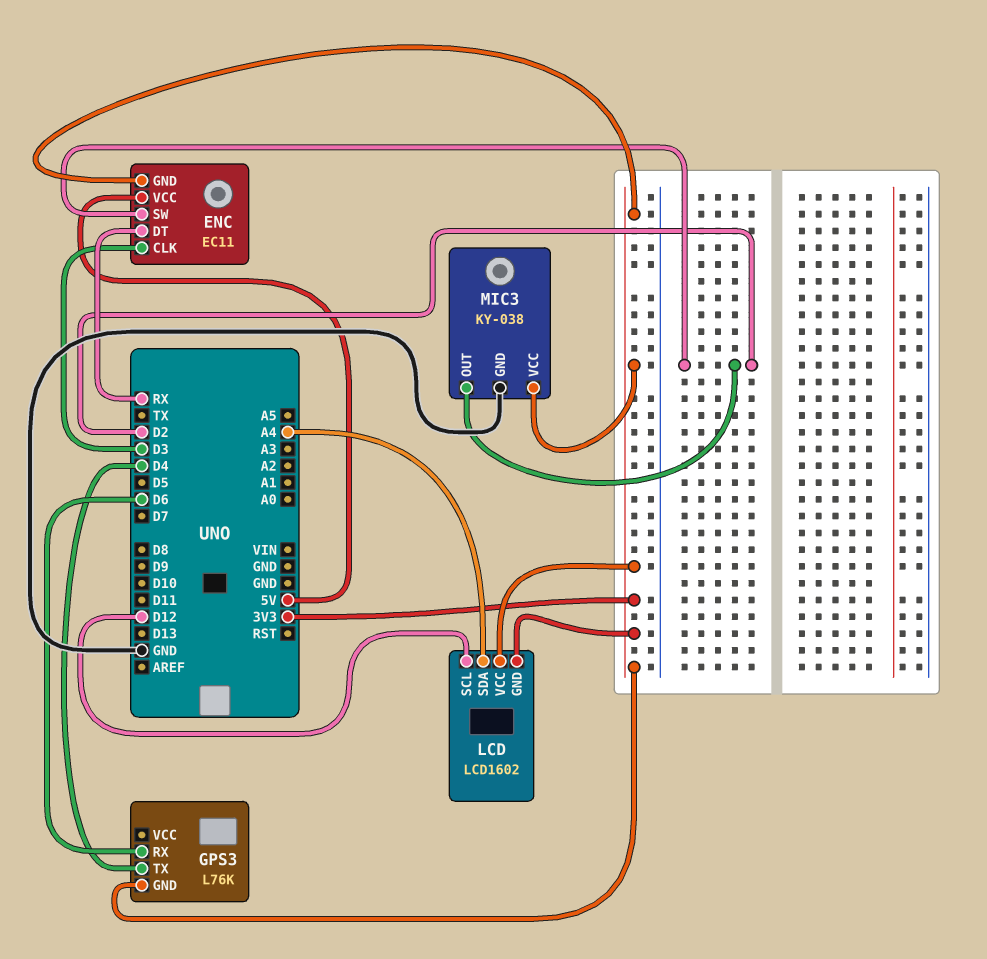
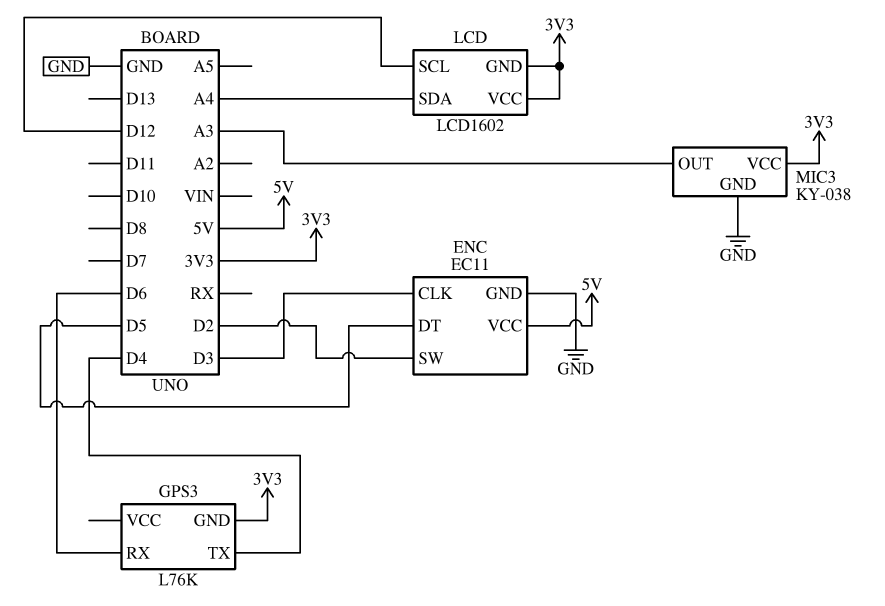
ENC pin DT: RX -> D5
ENC pin GND: 3V3 -> GND
MIC3 pin OUT: D2 -> A3

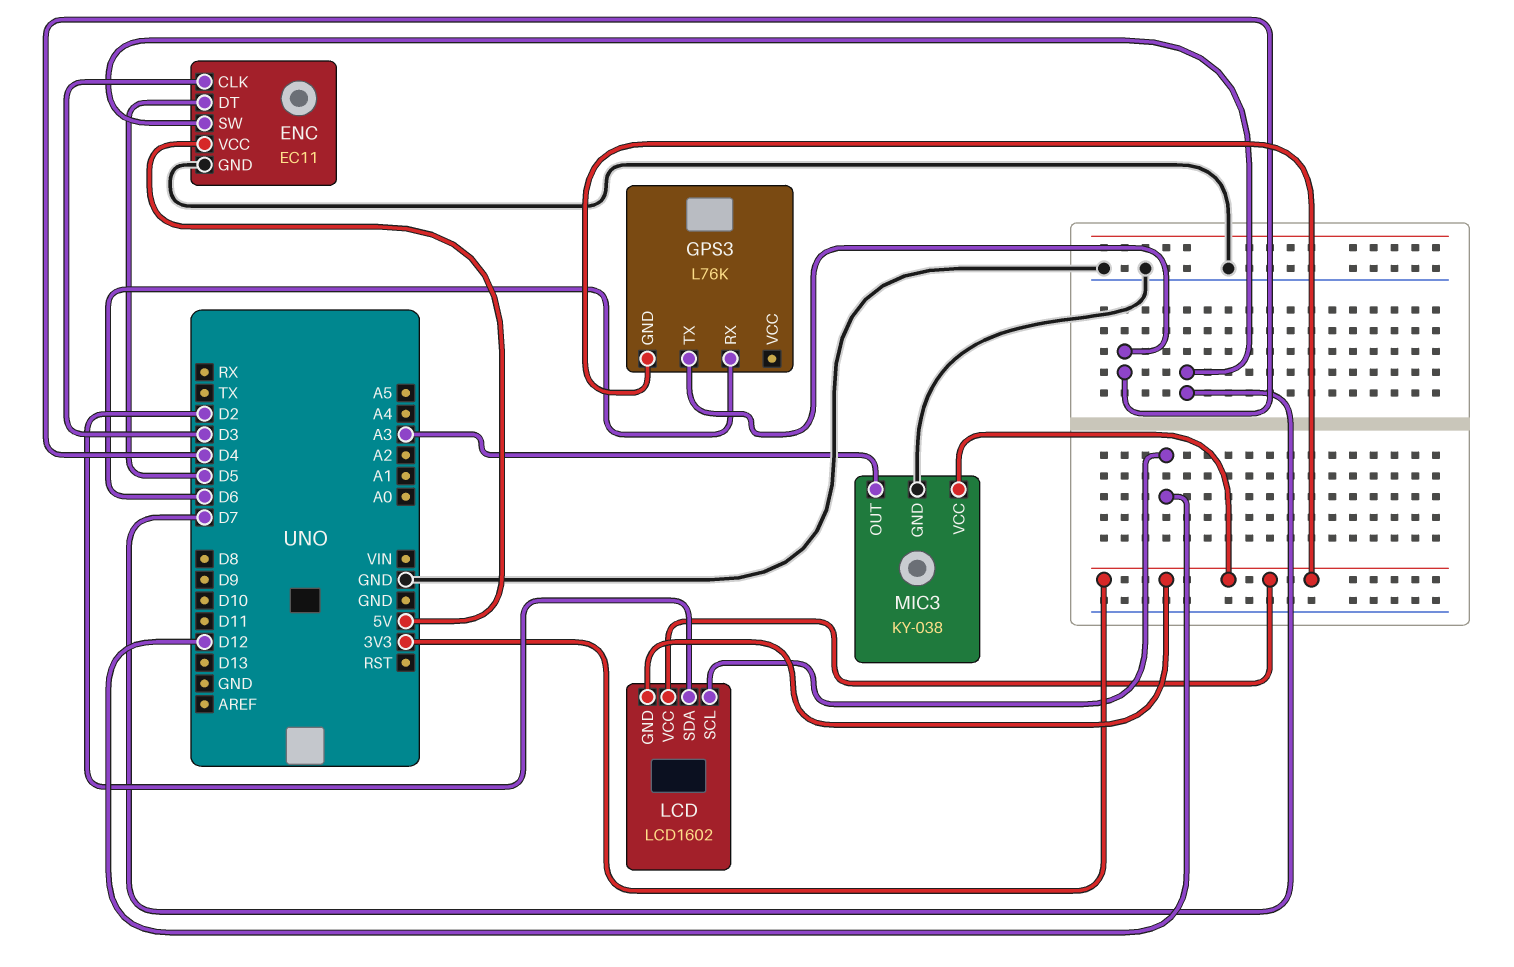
ENC pin SW: D2 -> D7
LCD pin SDA: A4 -> D2

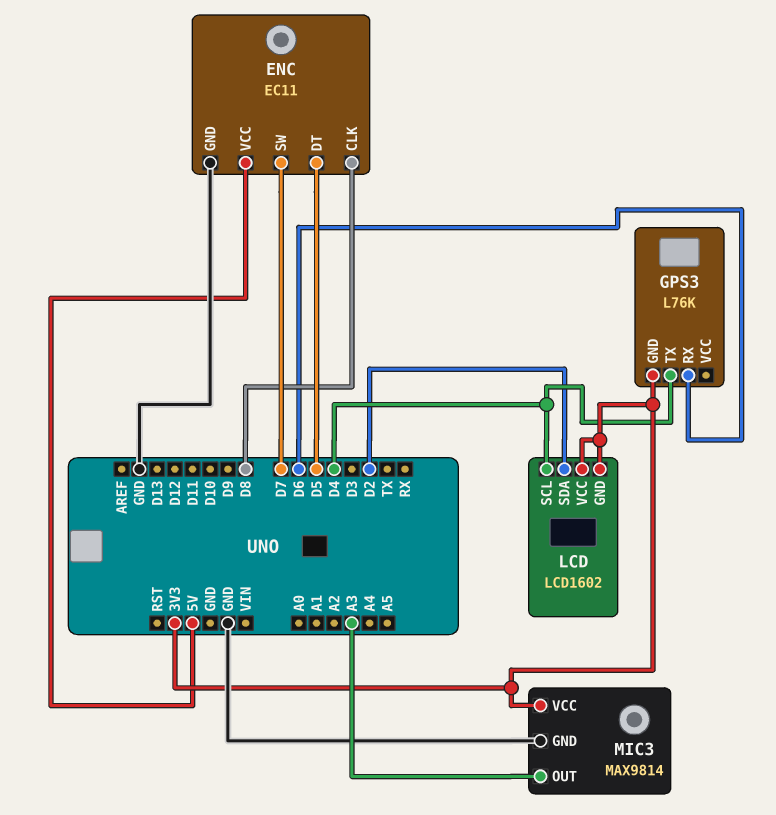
ENC pin CLK: D3 -> D8
LCD pin SCL: D12 -> D4
MIC3: KY-038 -> MAX9814

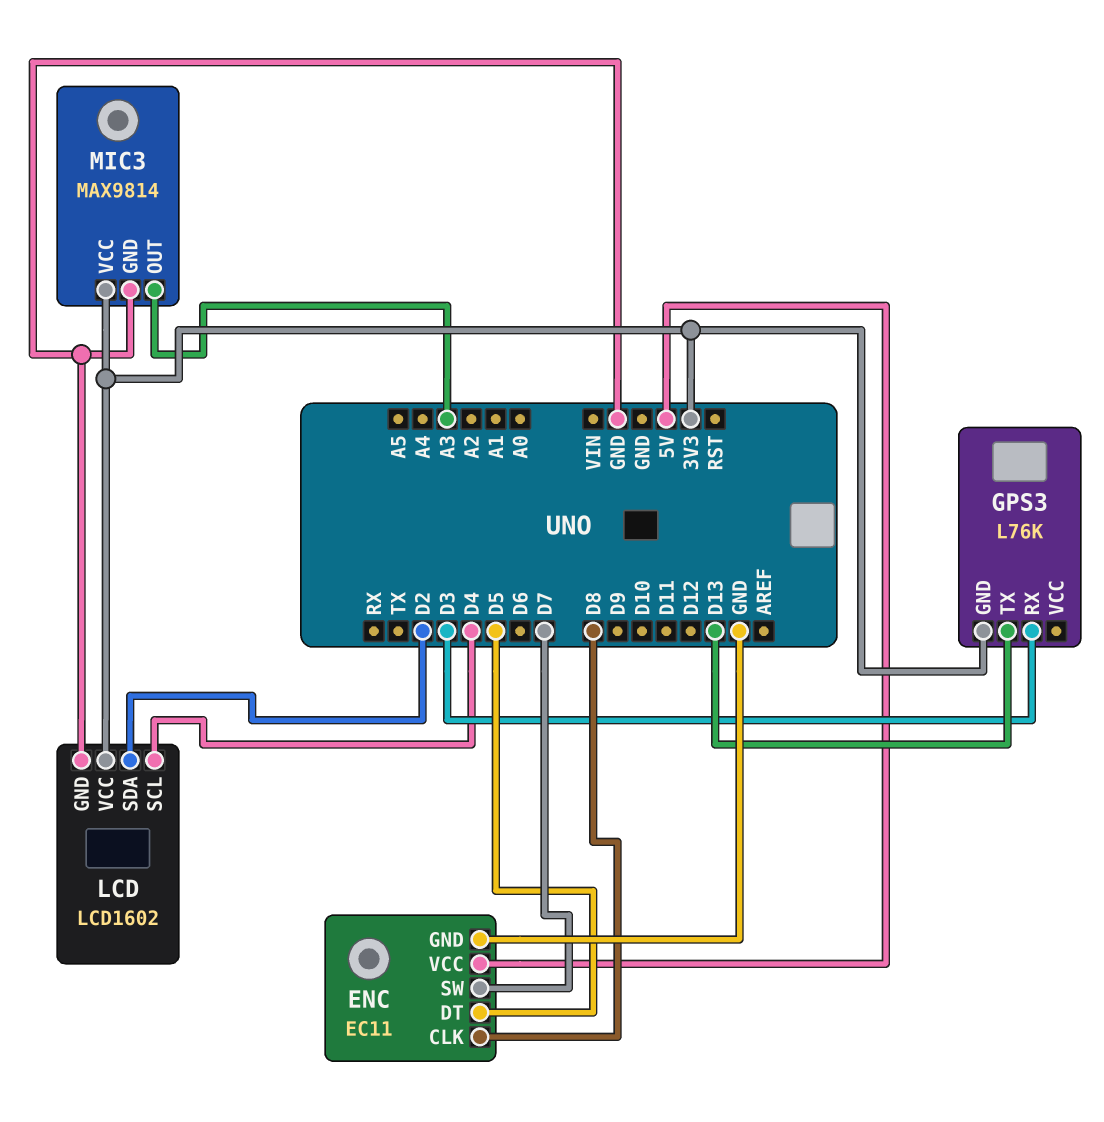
GPS3 pin RX: D6 -> D3
GPS3 pin TX: D4 -> D13
LCD pin GND: 3V3 -> GND

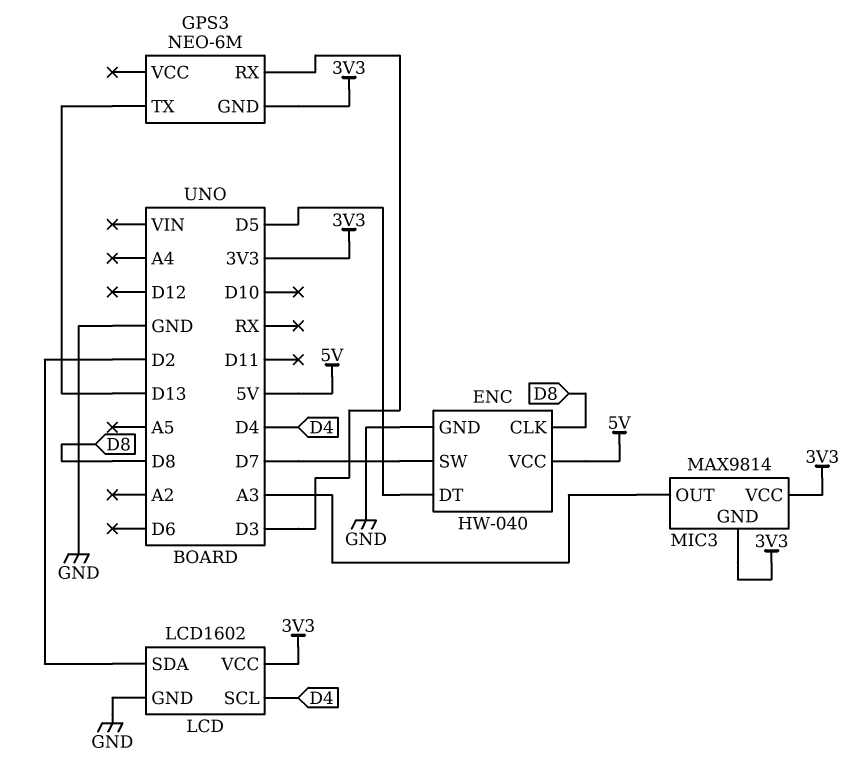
ENC: EC11 -> HW-040
GPS3: L76K -> NEO-6M
MIC3 pin GND: GND -> 3V3

